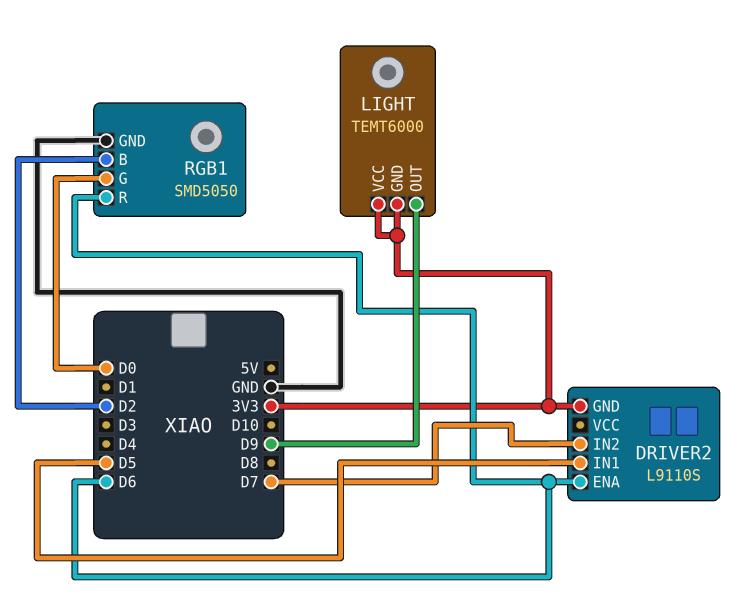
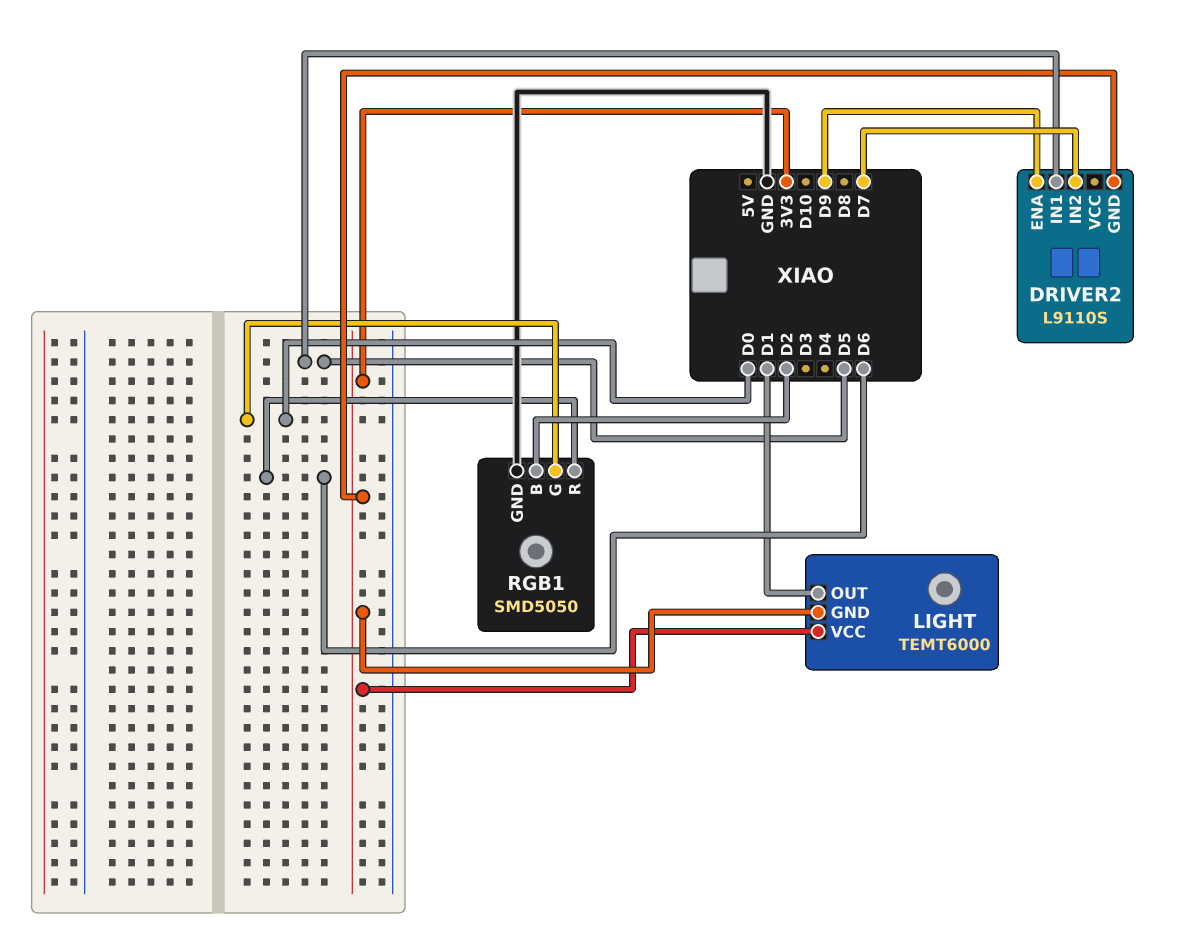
DRIVER2 pin ENA: D6 -> D9
LIGHT pin OUT: D9 -> D1

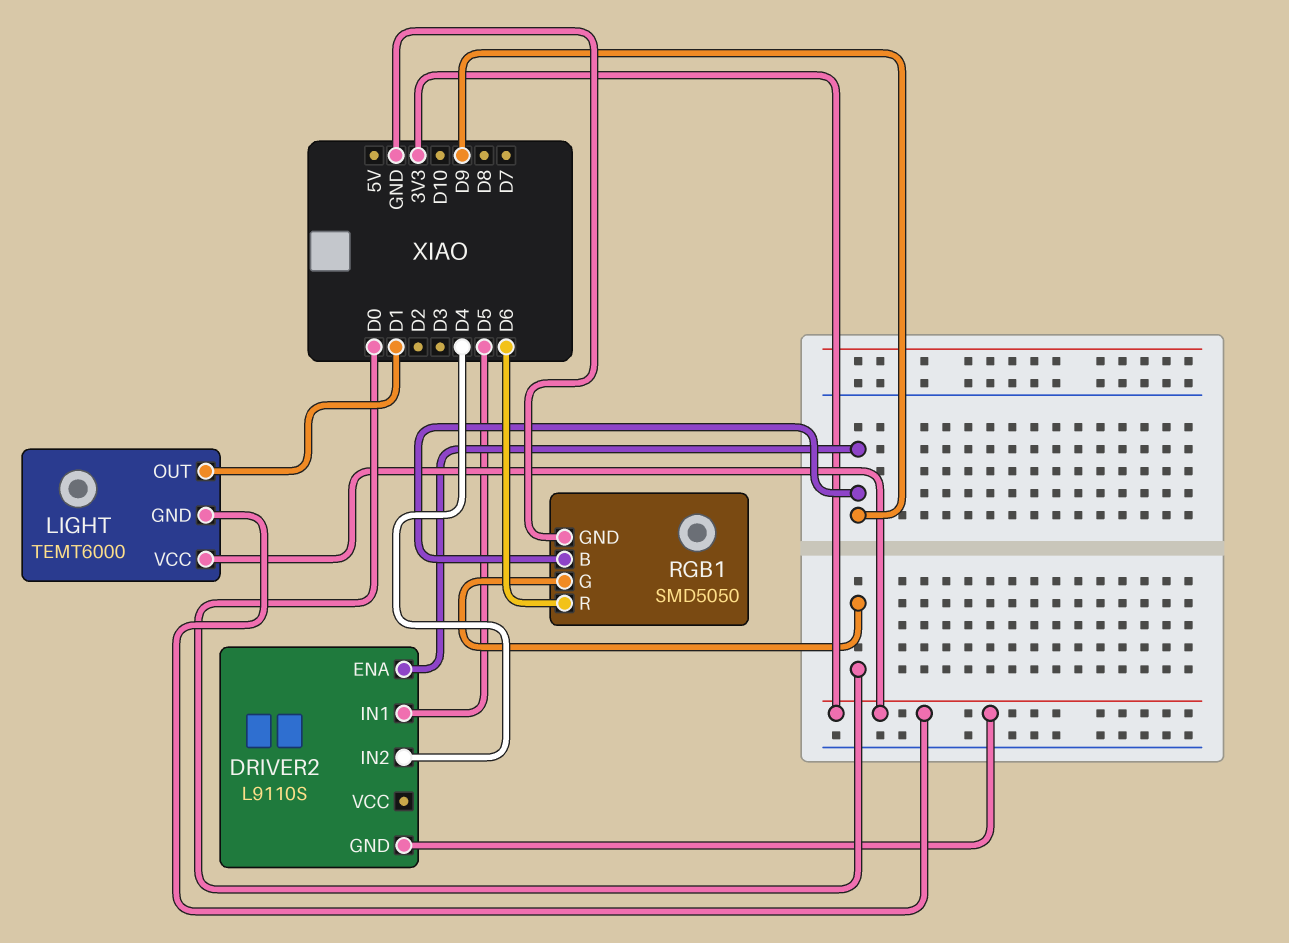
DRIVER2 pin IN2: D7 -> D4
RGB1 pin B: D2 -> D9

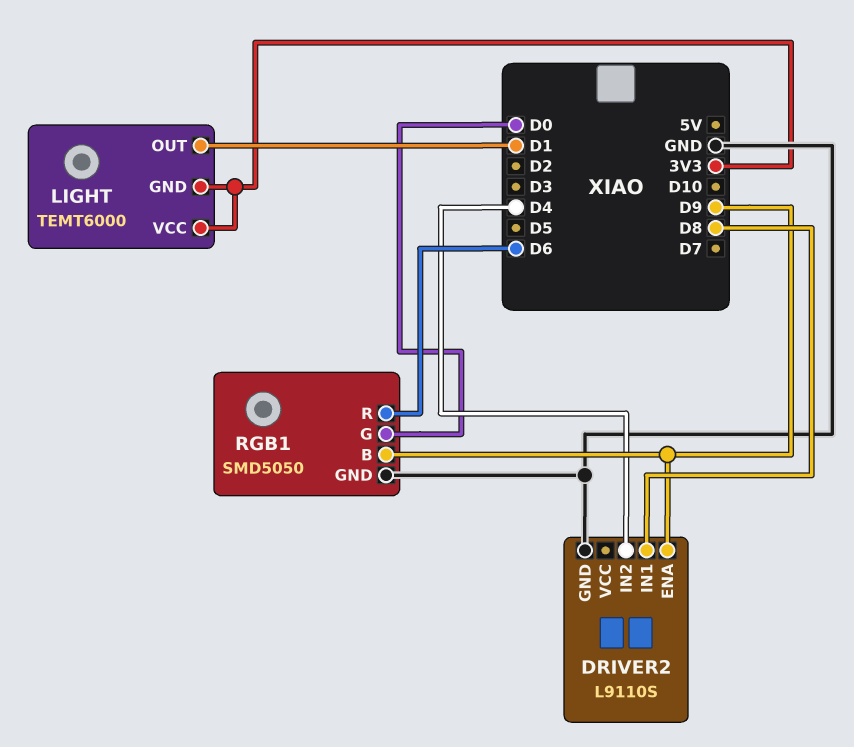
DRIVER2 pin GND: 3V3 -> GND
DRIVER2 pin IN1: D5 -> D8

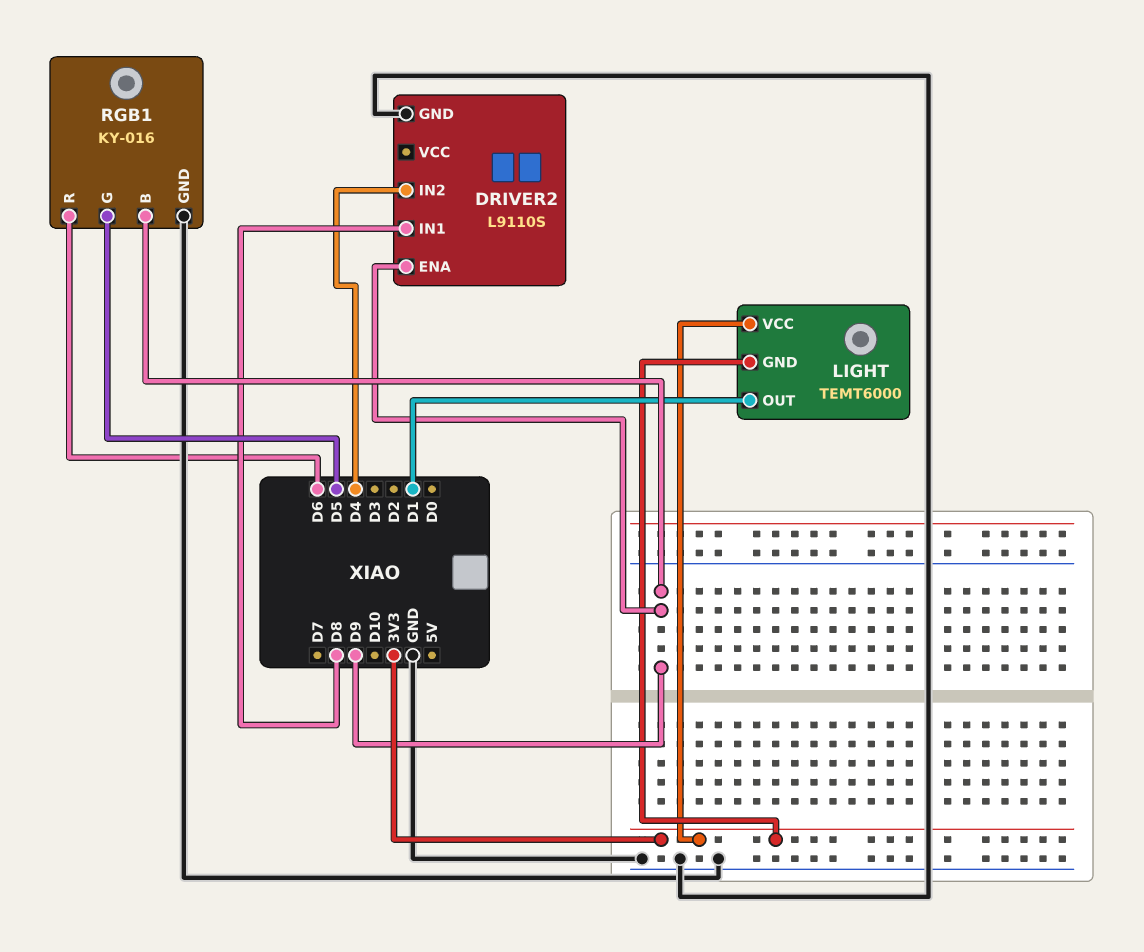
RGB1: SMD5050 -> KY-016
RGB1 pin G: D0 -> D5

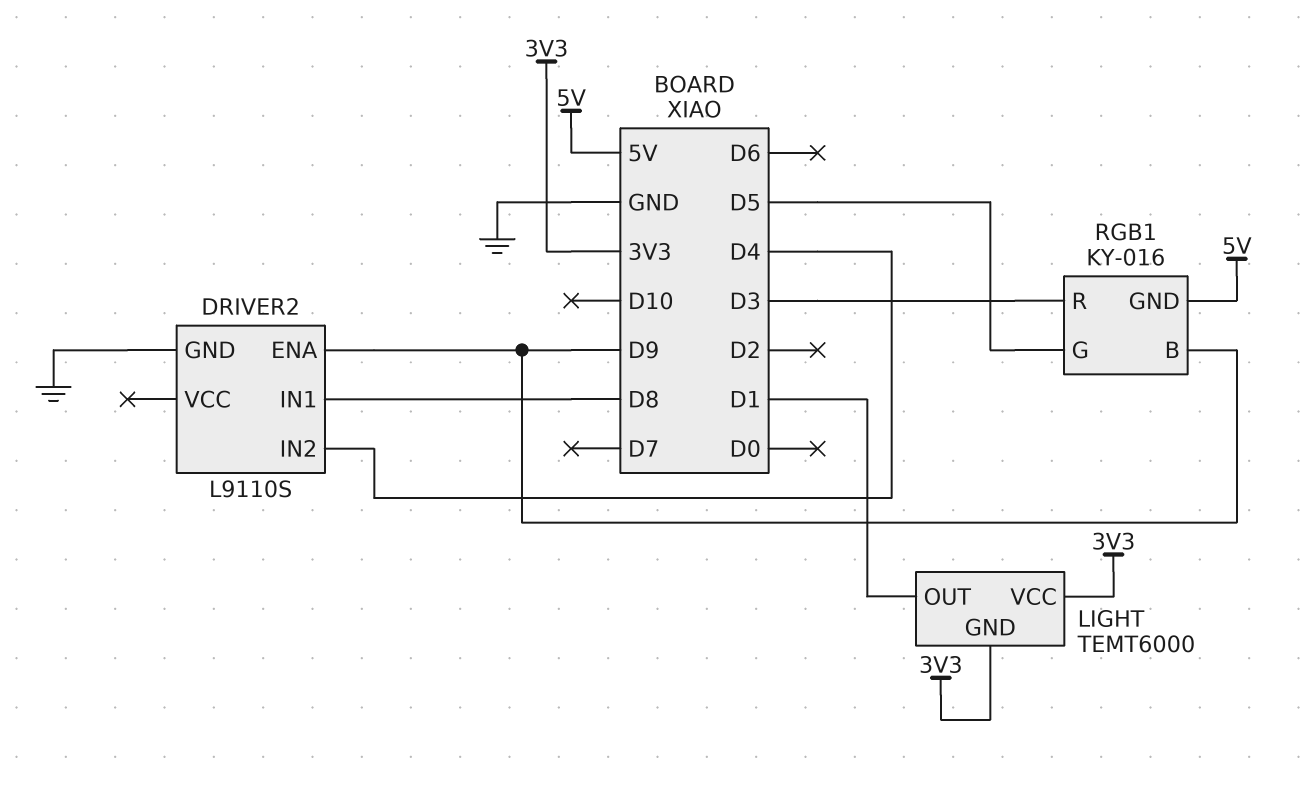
RGB1 pin GND: GND -> 5V
RGB1 pin R: D6 -> D3

